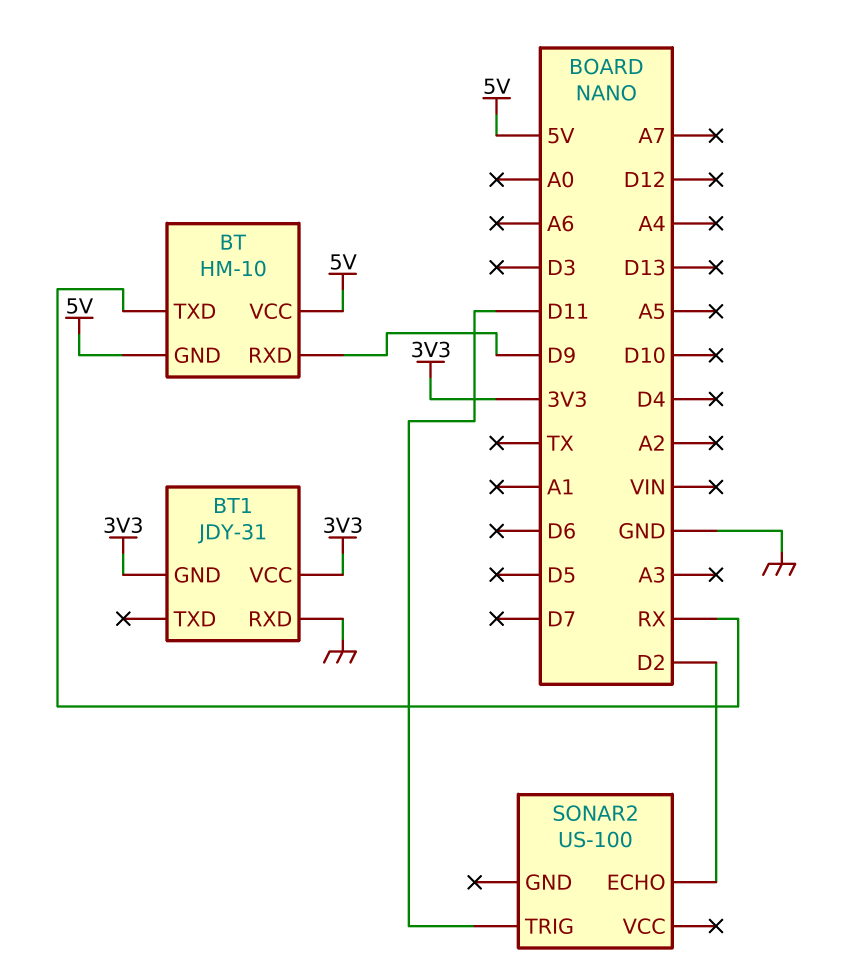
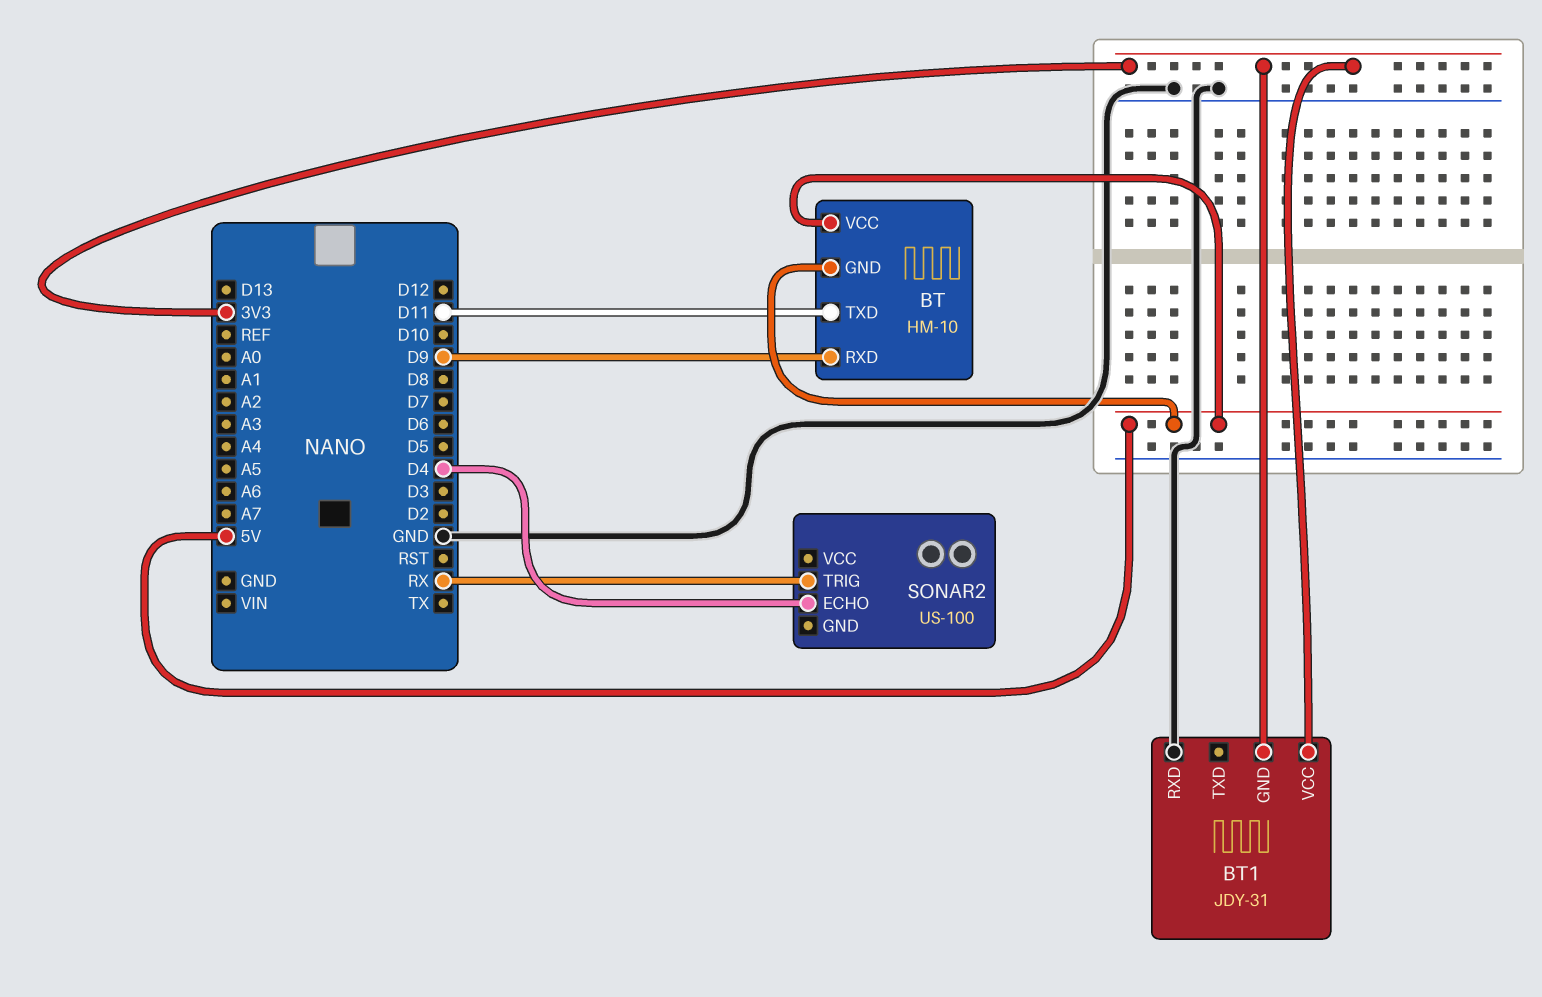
BT pin TXD: RX -> D11
SONAR2 pin ECHO: D2 -> D4
SONAR2 pin TRIG: D11 -> RX

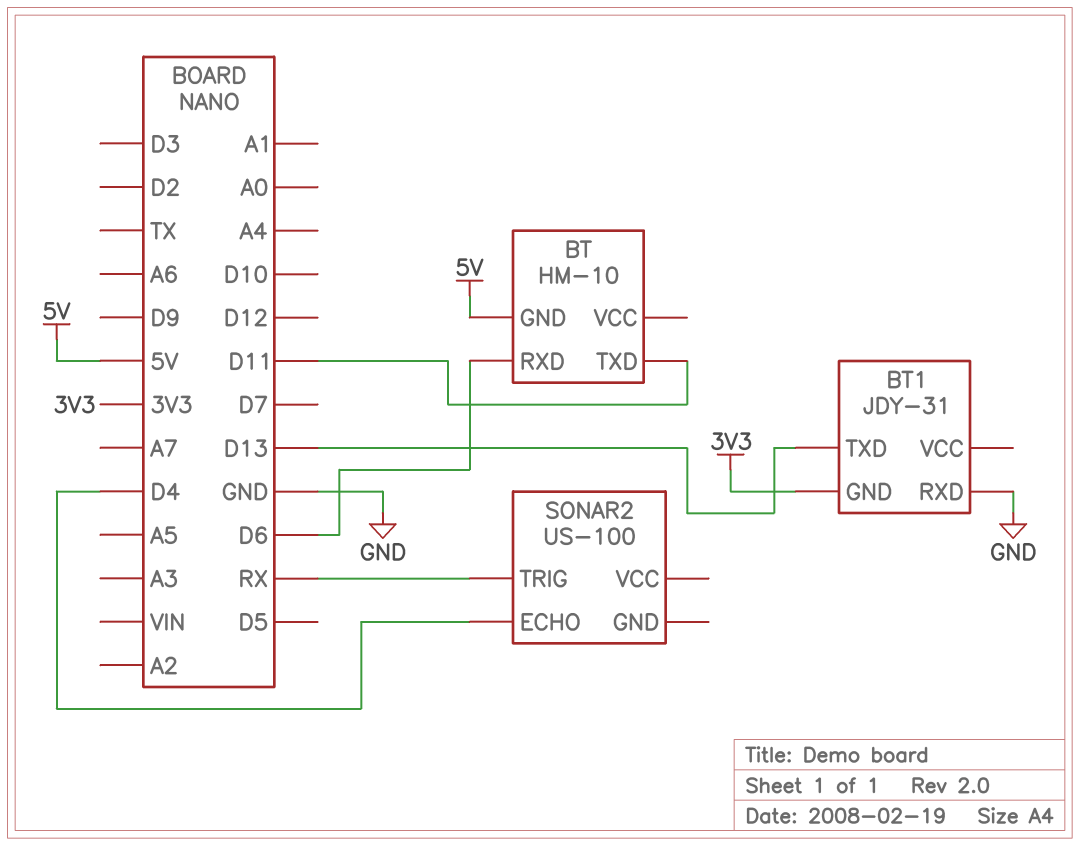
BT pin RXD: D9 -> D6
BT pin VCC: 5V -> none
BT1 pin TXD: none -> D13
BT1 pin VCC: 3V3 -> none

